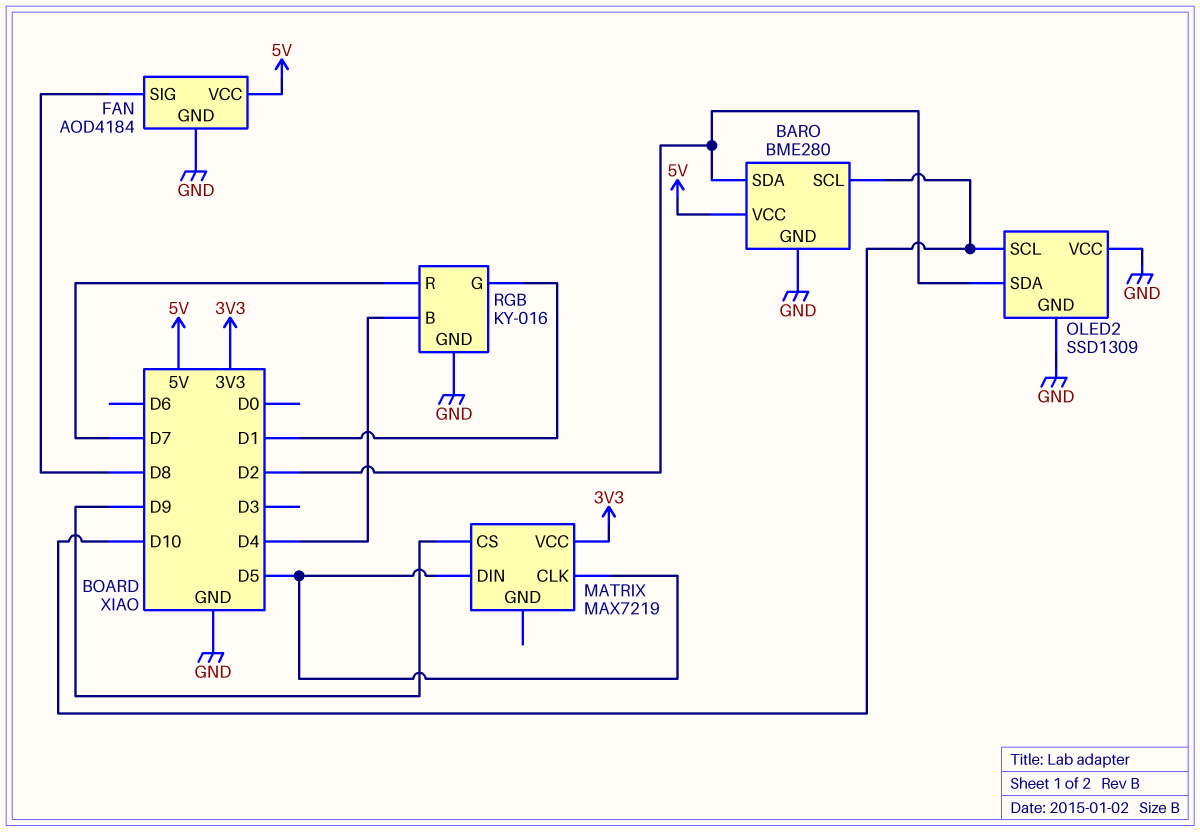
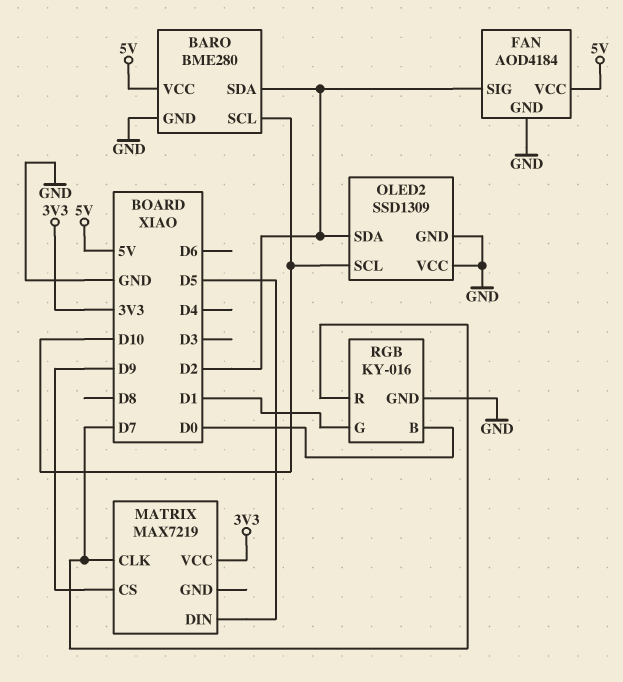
FAN pin SIG: D8 -> D2
MATRIX pin CLK: D5 -> D7
RGB pin B: D4 -> D0

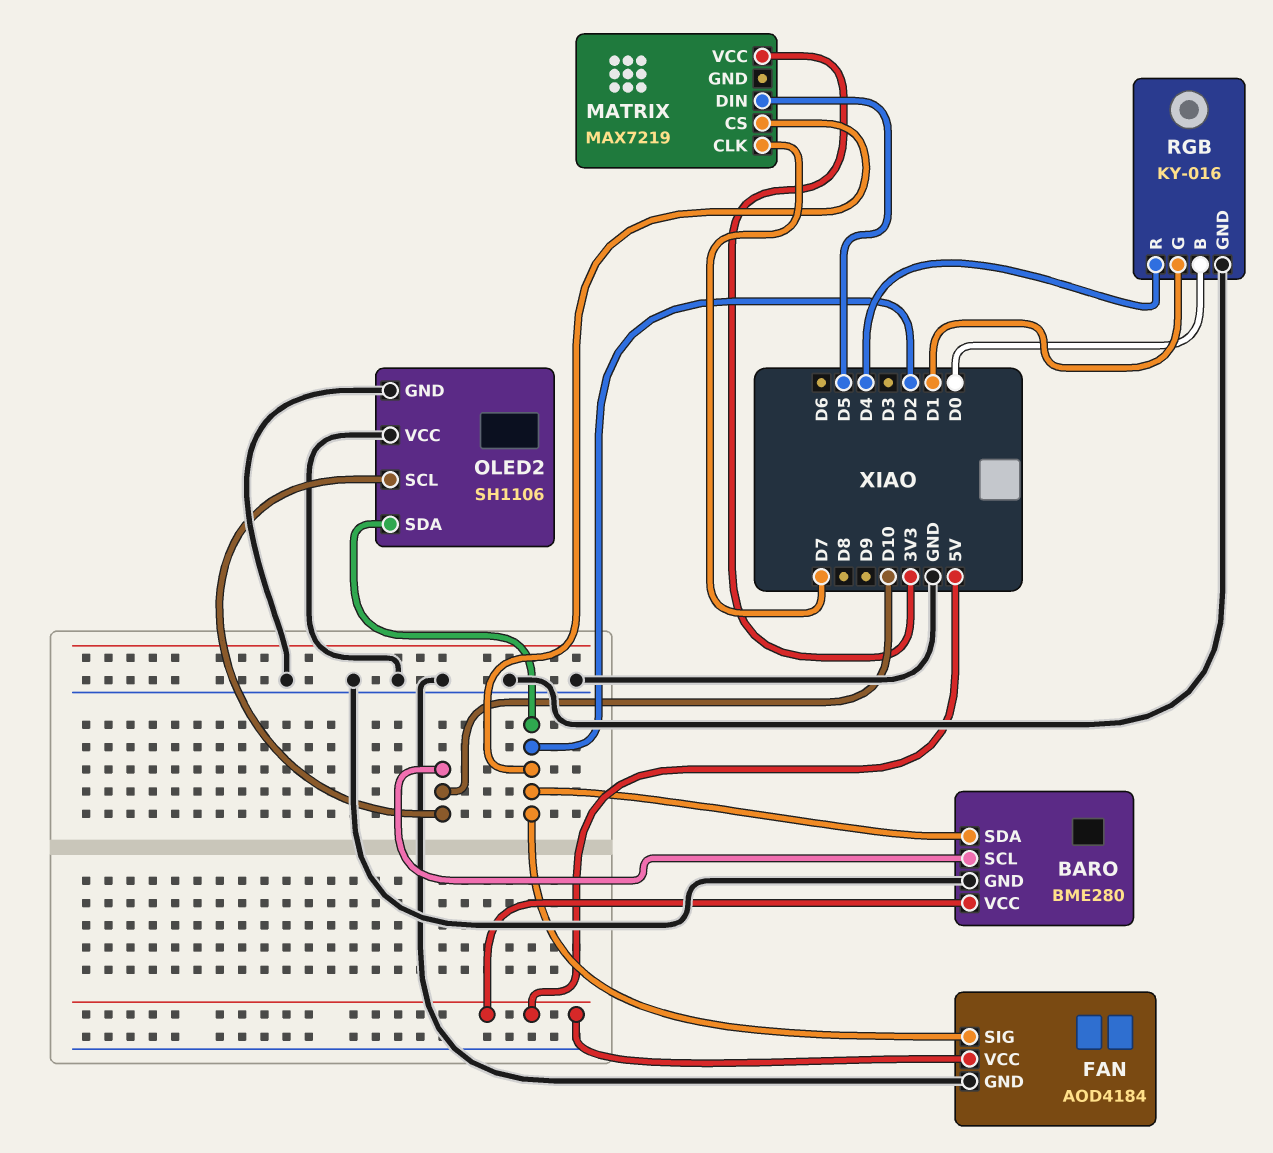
MATRIX pin CS: D9 -> D2
OLED2: SSD1309 -> SH1106
RGB pin R: D7 -> D4

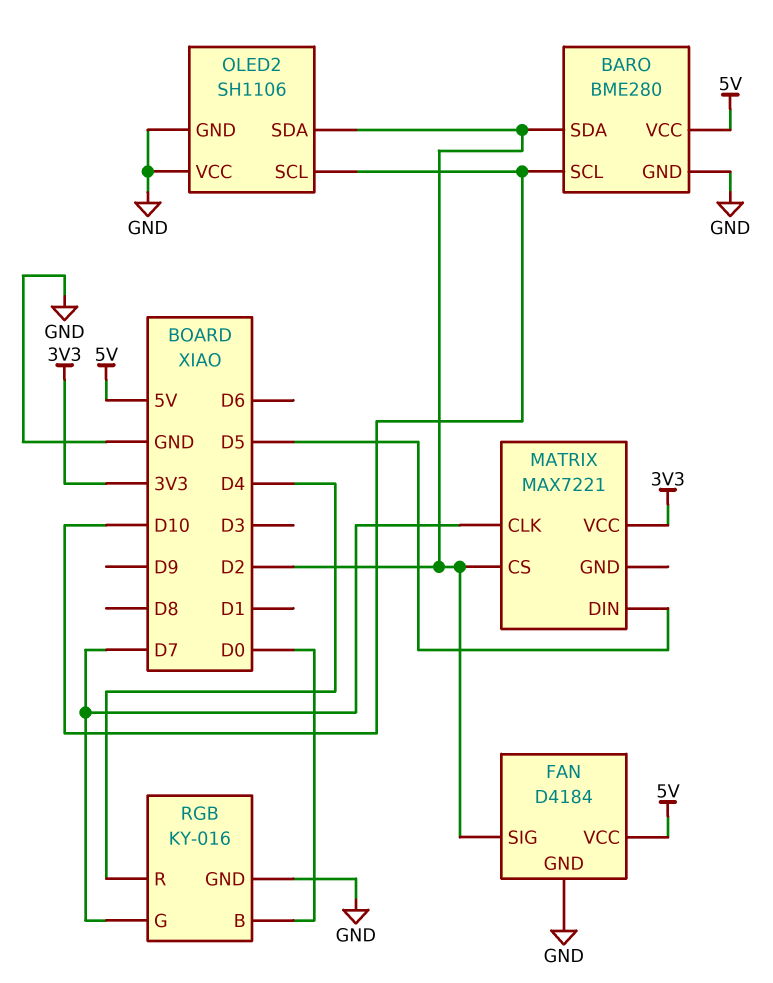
FAN: AOD4184 -> D4184
MATRIX: MAX7219 -> MAX7221
RGB pin G: D1 -> D7

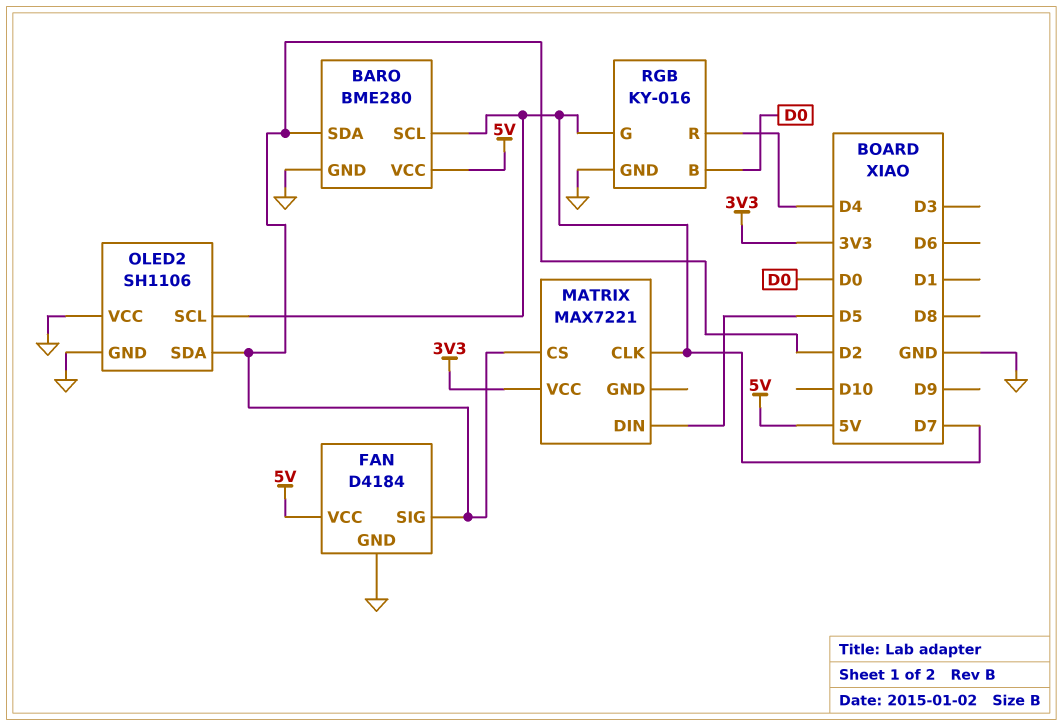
BARO pin SCL: D10 -> D7
OLED2 pin SCL: D10 -> D7

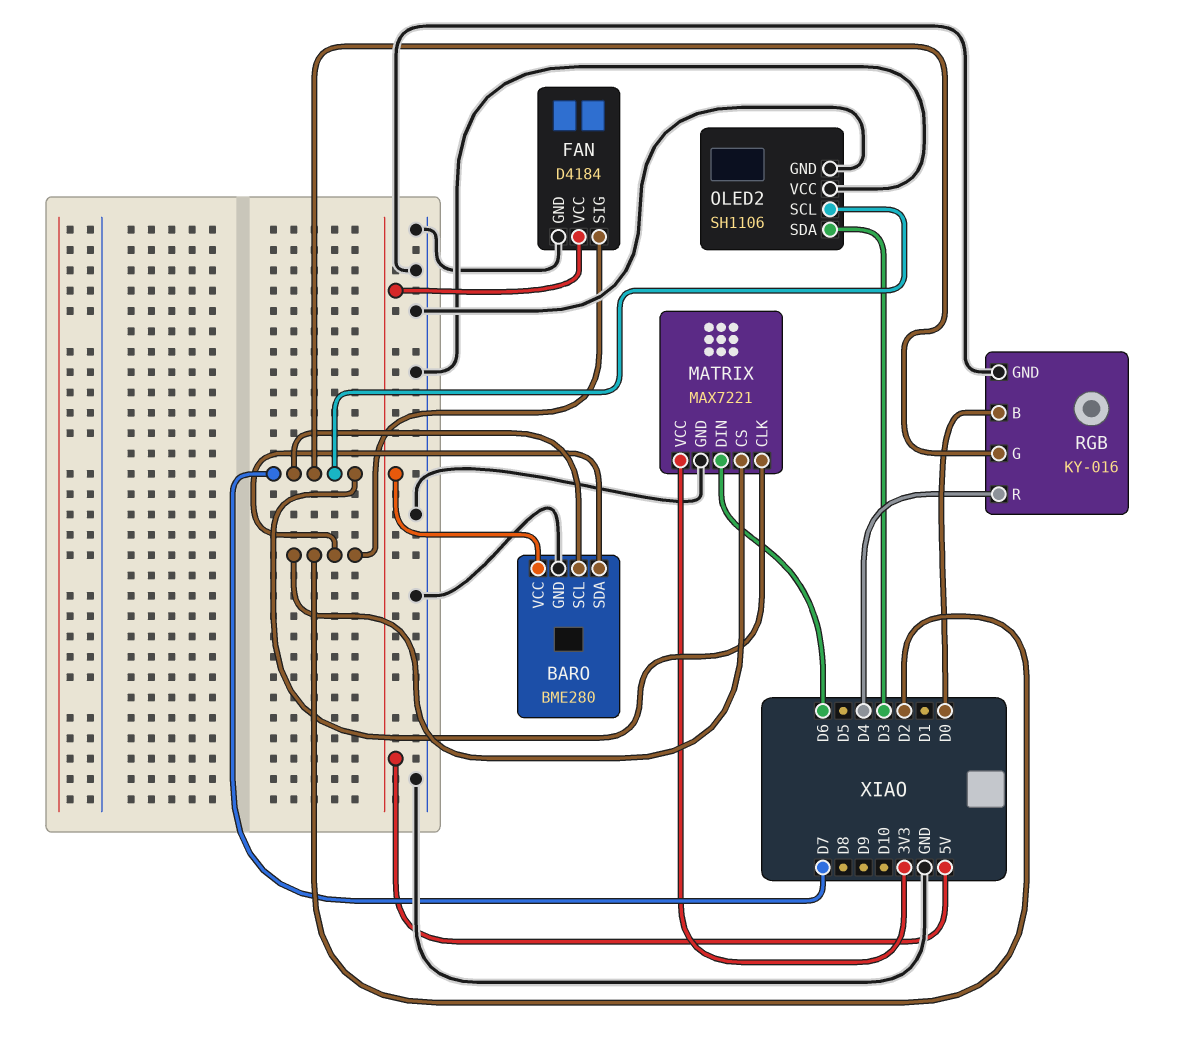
MATRIX pin DIN: D5 -> D6
MATRIX pin GND: none -> GND
OLED2 pin SDA: D2 -> D3

